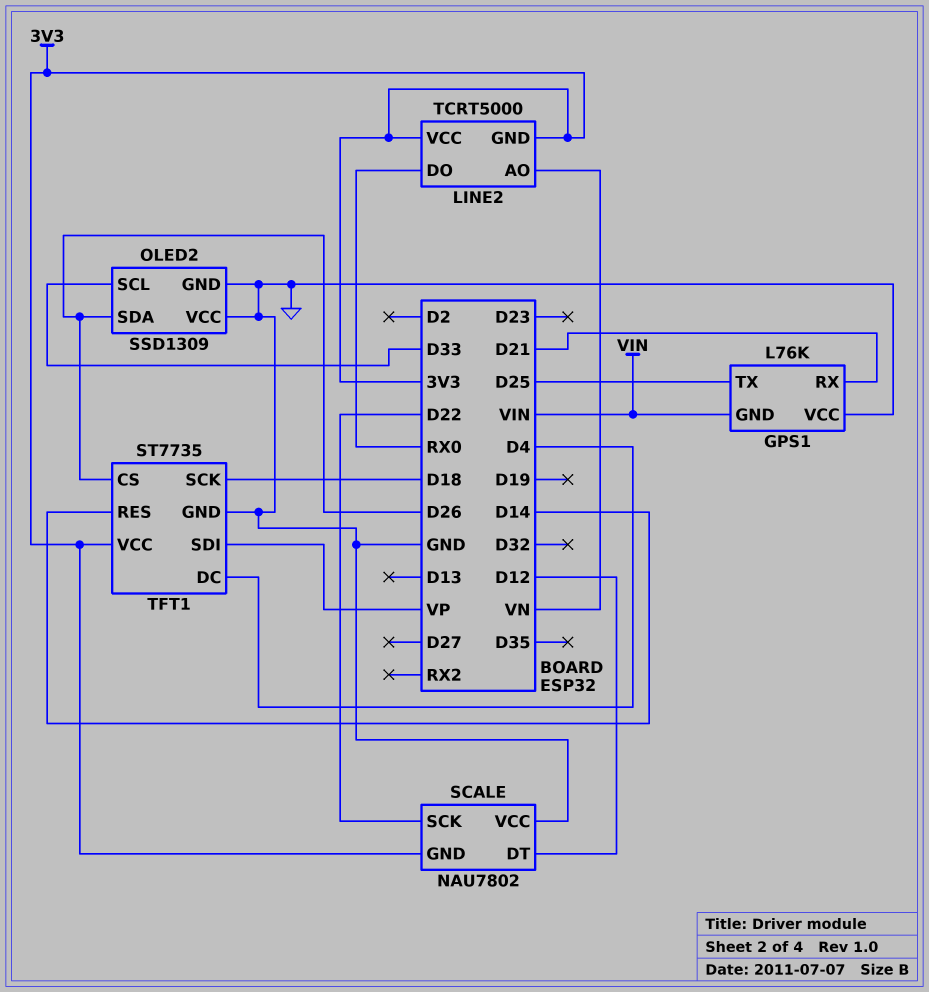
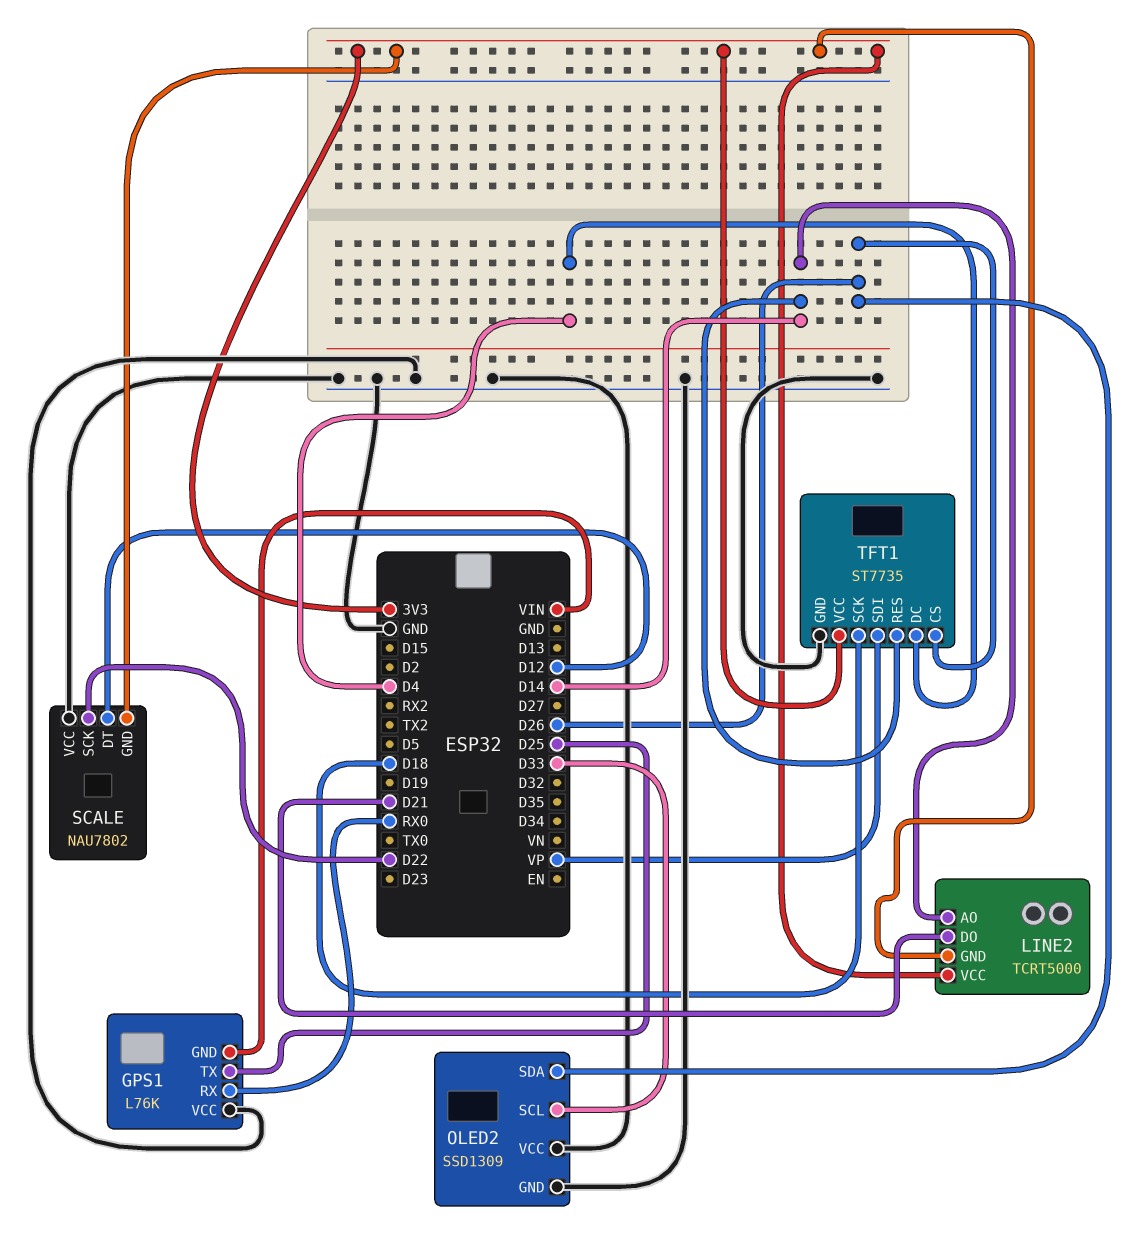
GPS1 pin RX: D21 -> RX0
LINE2 pin AO: VN -> D14
LINE2 pin DO: RX0 -> D21

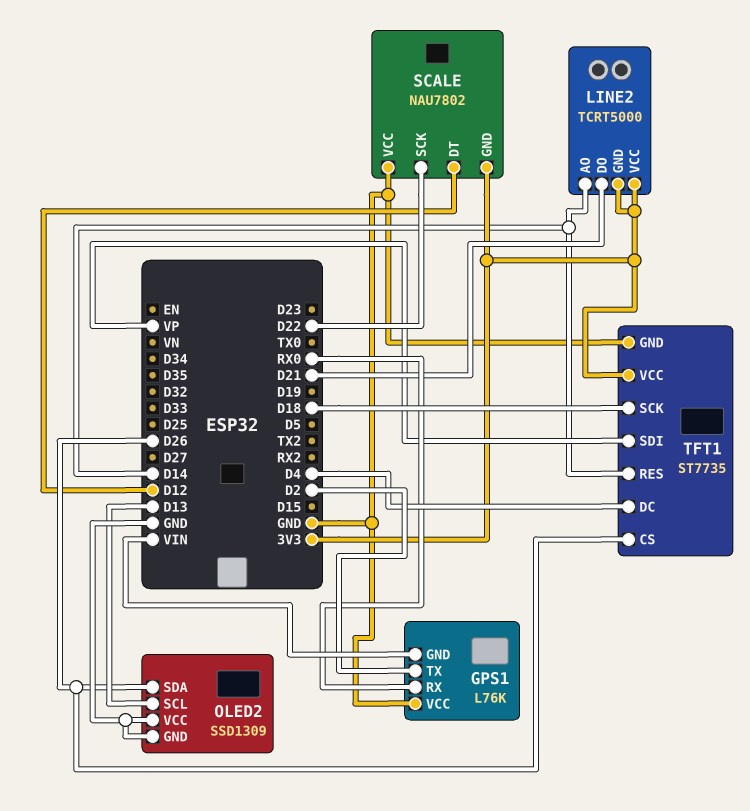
GPS1 pin TX: D25 -> D2
OLED2 pin SCL: D33 -> D13

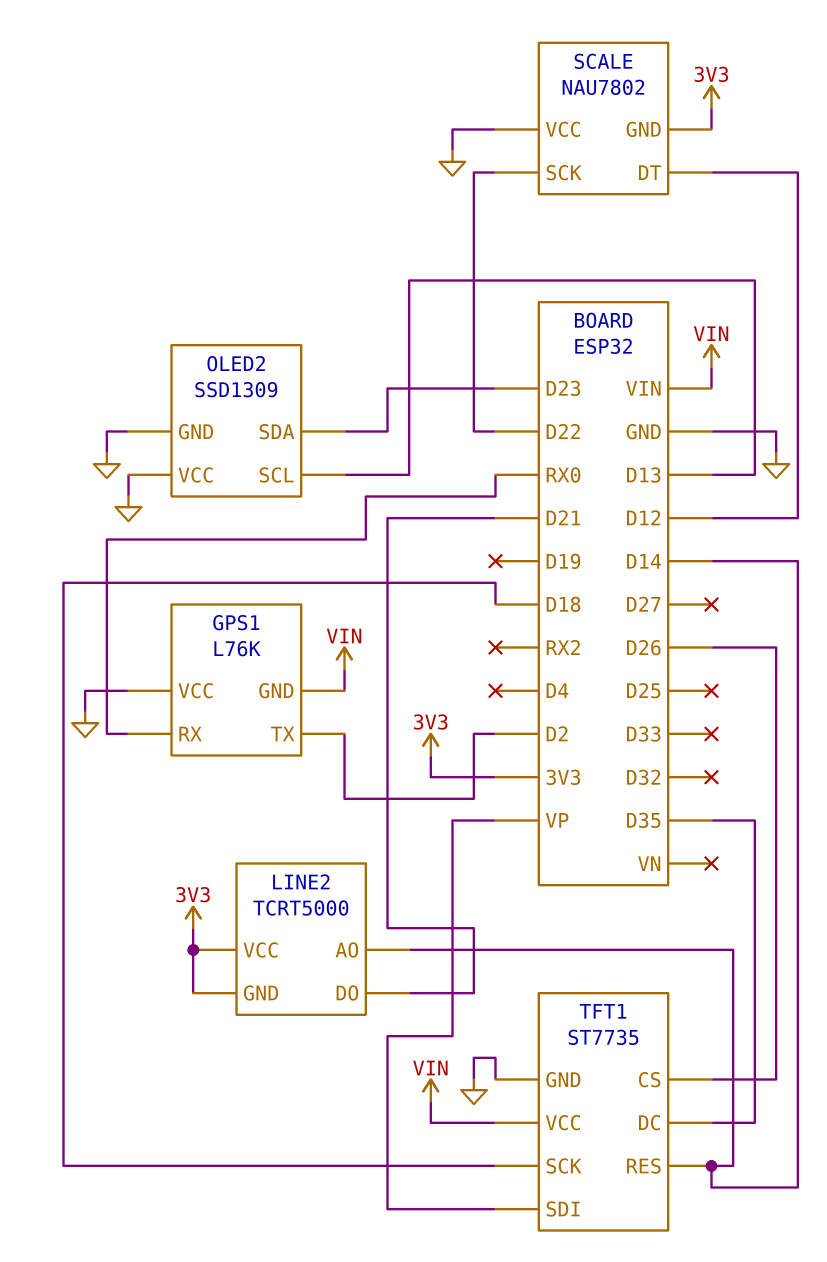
OLED2 pin SDA: D26 -> D23
TFT1 pin DC: D4 -> D35
TFT1 pin VCC: 3V3 -> VIN

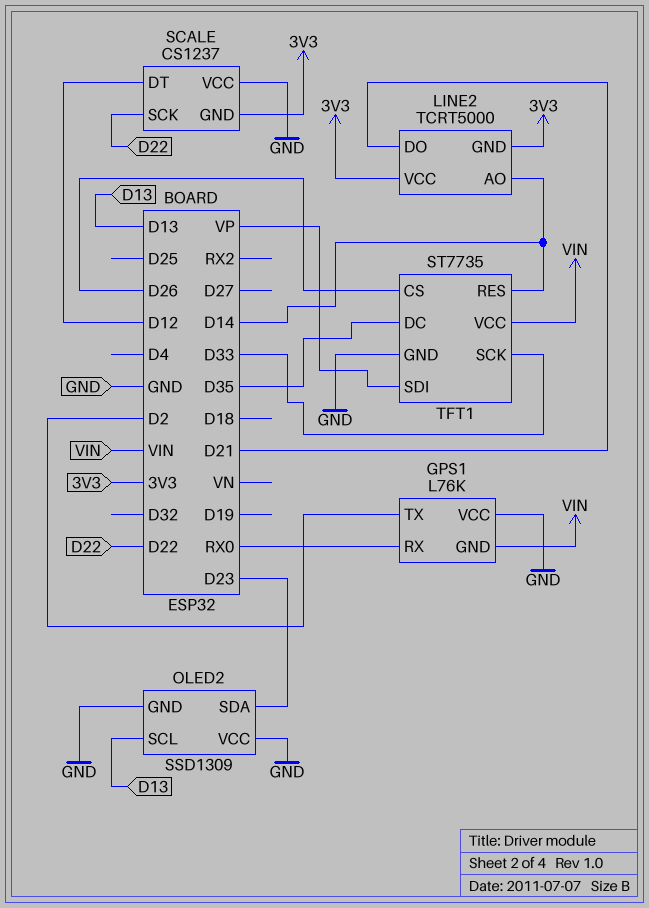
SCALE: NAU7802 -> CS1237
TFT1 pin SCK: D18 -> D33

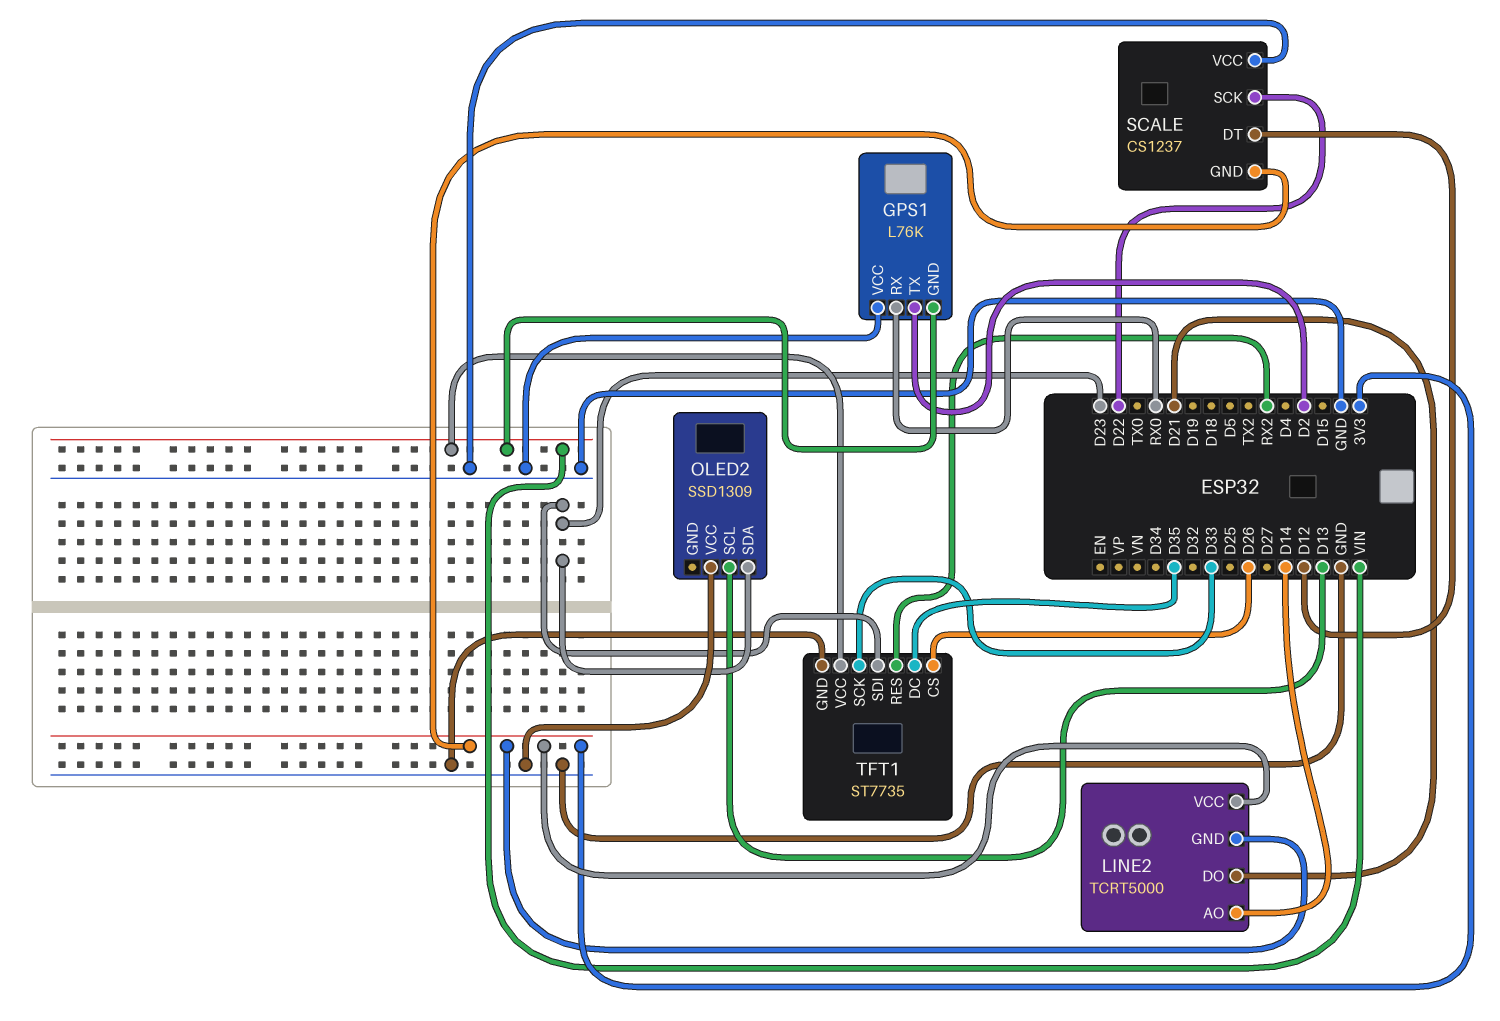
OLED2 pin GND: GND -> none
TFT1 pin RES: D14 -> RX2
TFT1 pin SDI: VP -> D23

